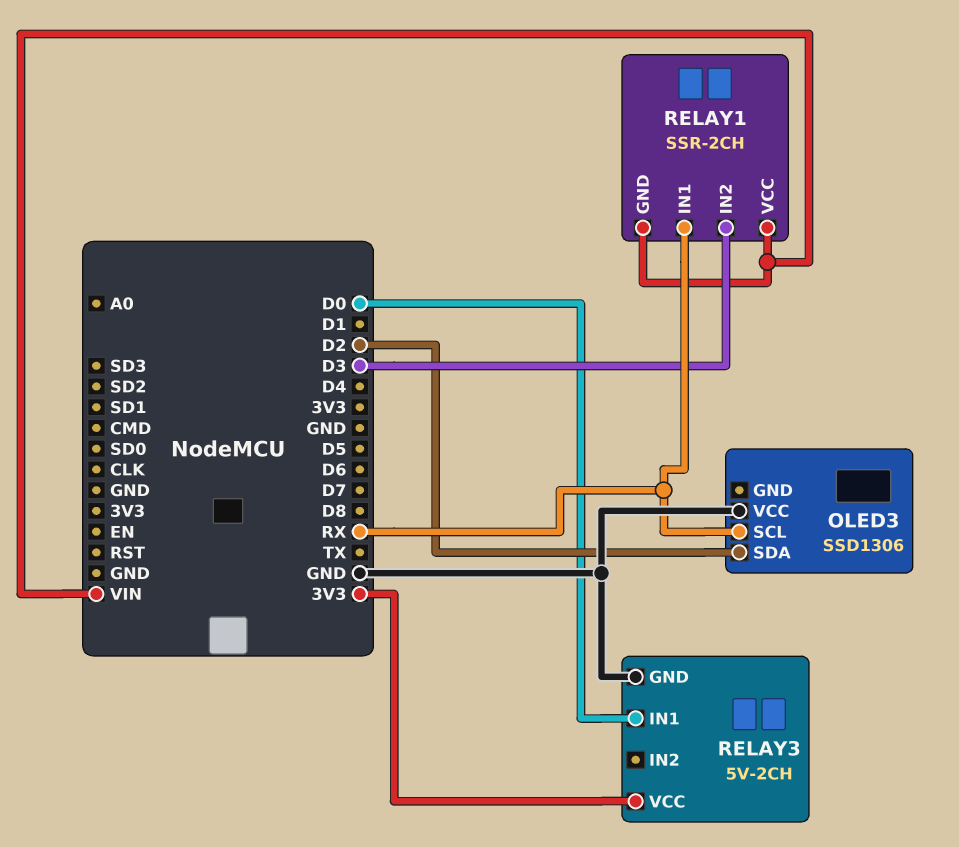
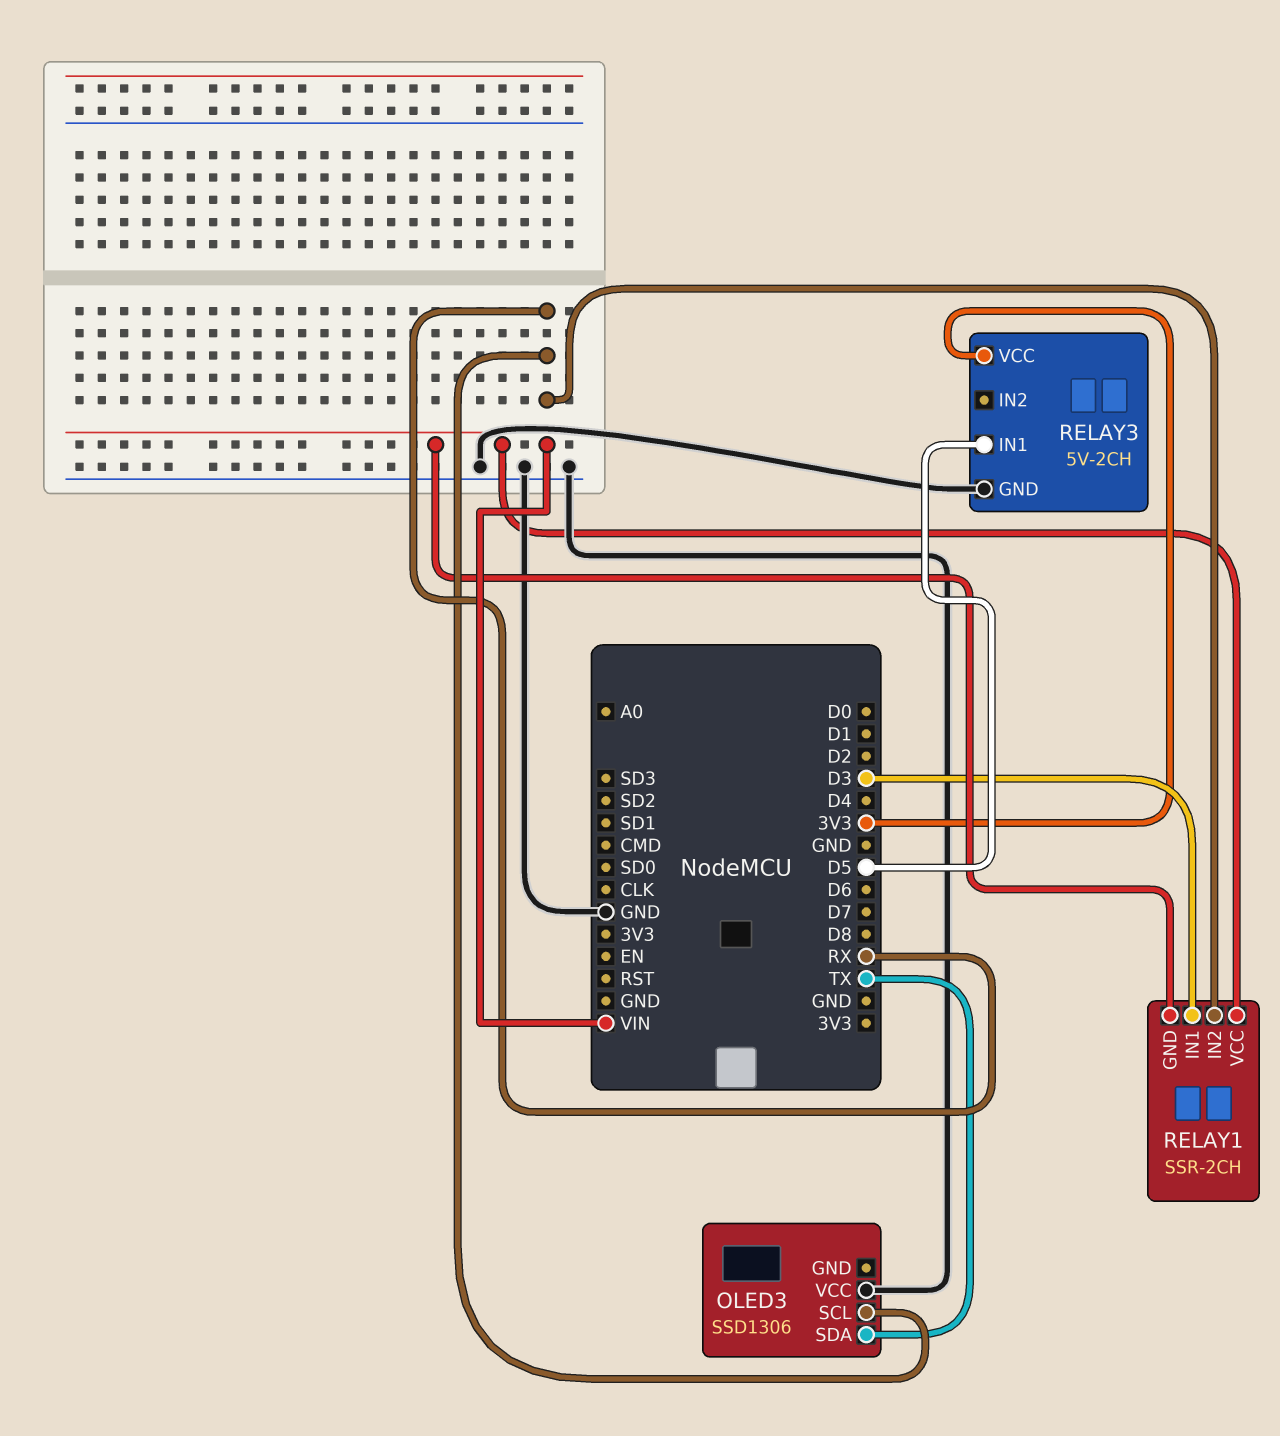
OLED3 pin SDA: D2 -> TX
RELAY1 pin IN1: RX -> D3
RELAY1 pin IN2: D3 -> RX
RELAY3 pin IN1: D0 -> D5

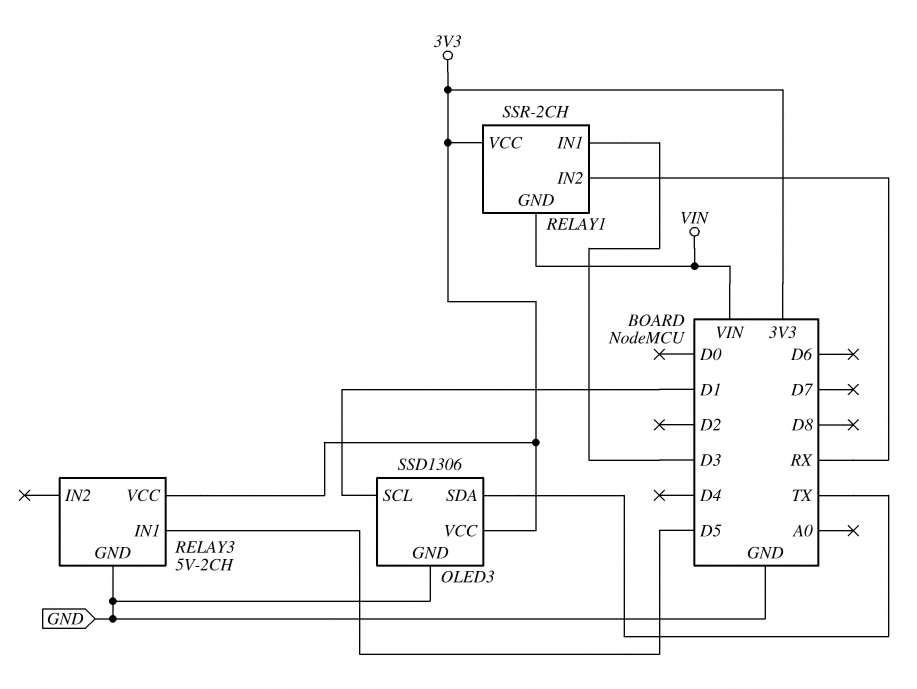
OLED3 pin GND: none -> GND
OLED3 pin SCL: RX -> D1
OLED3 pin VCC: GND -> 3V3
RELAY1 pin VCC: VIN -> 3V3

